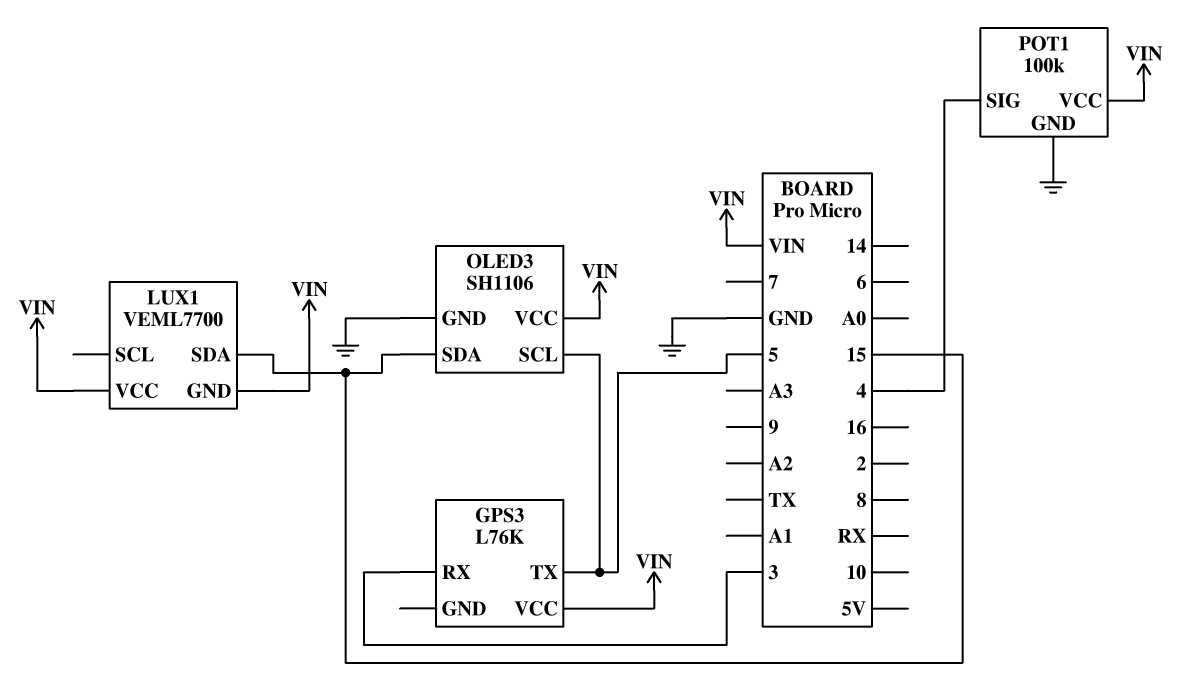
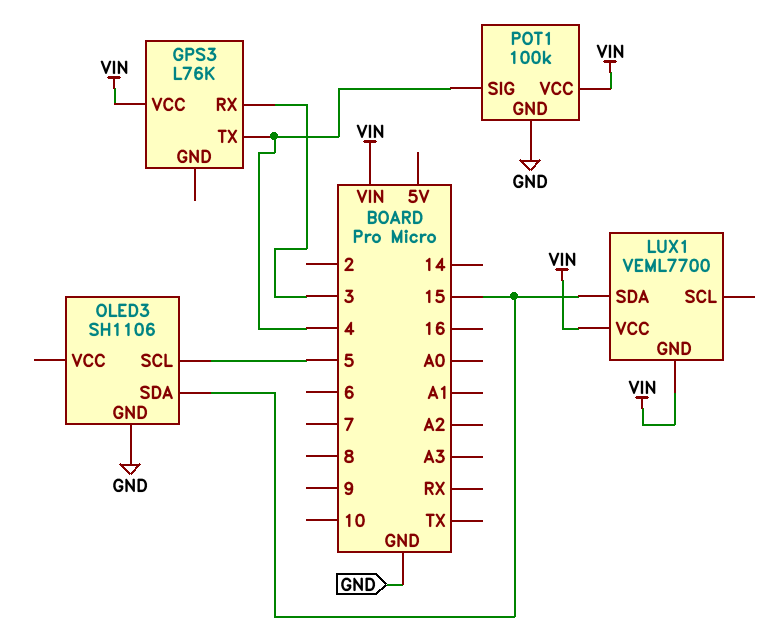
GPS3 pin TX: 5 -> 4
OLED3 pin VCC: VIN -> none

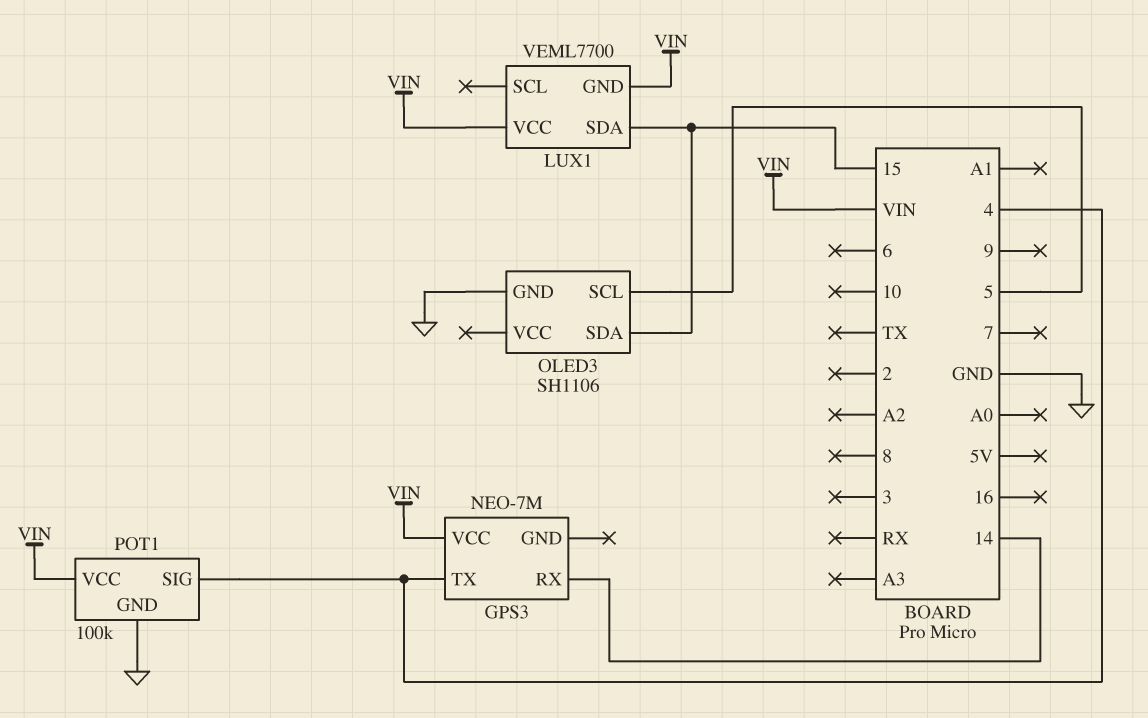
GPS3: L76K -> NEO-7M
GPS3 pin RX: 3 -> 14

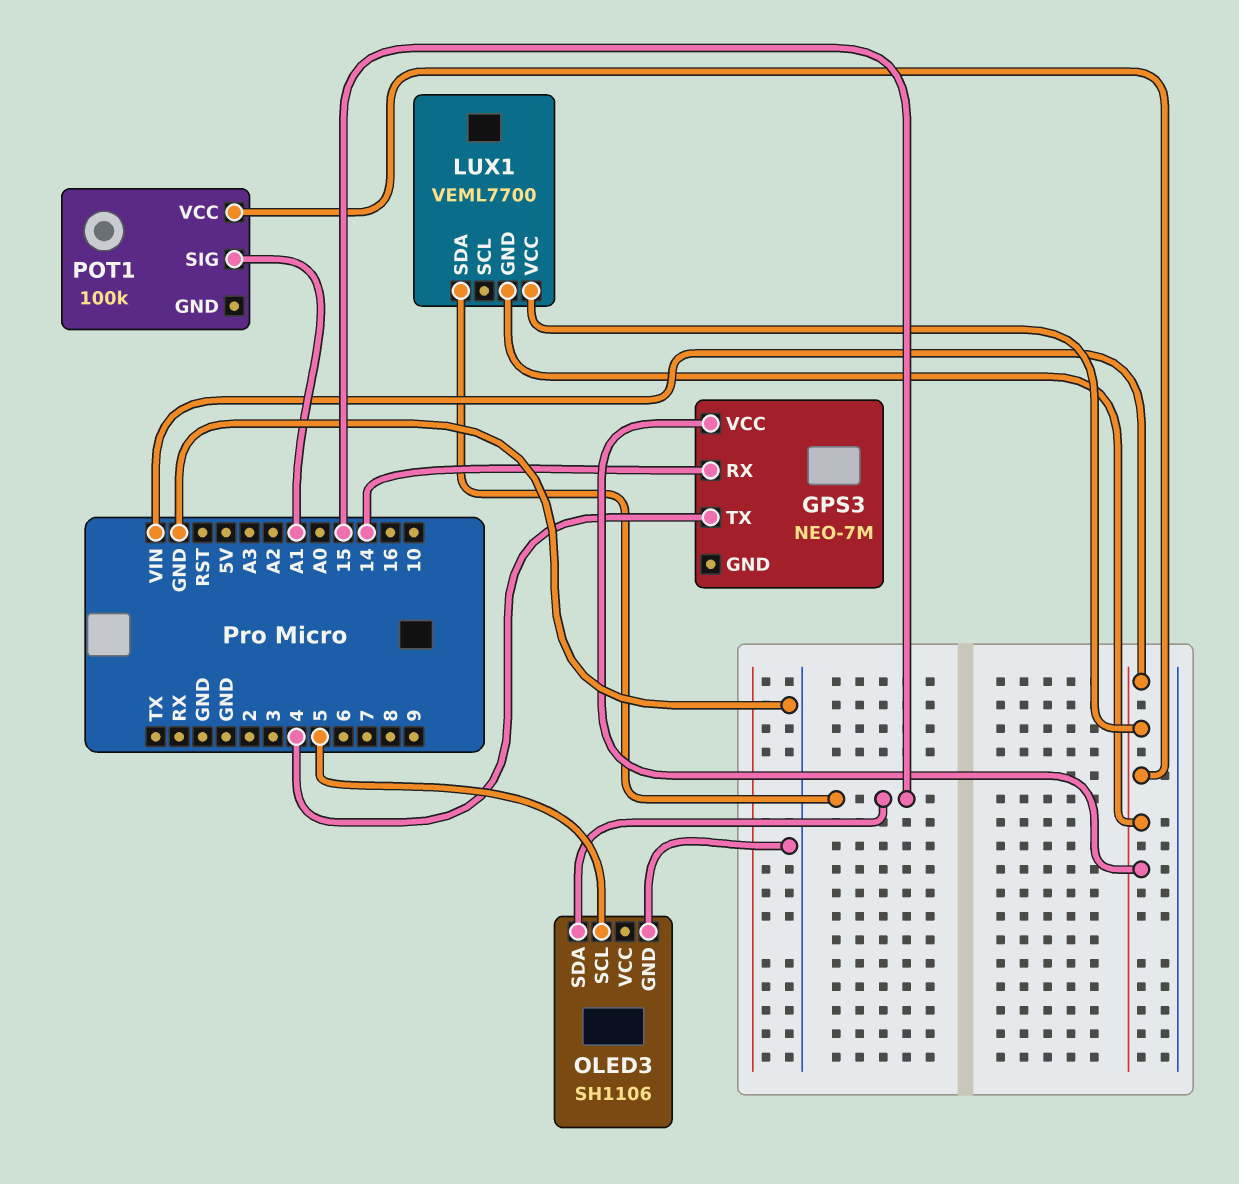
POT1 pin GND: GND -> none
POT1 pin SIG: 4 -> A1

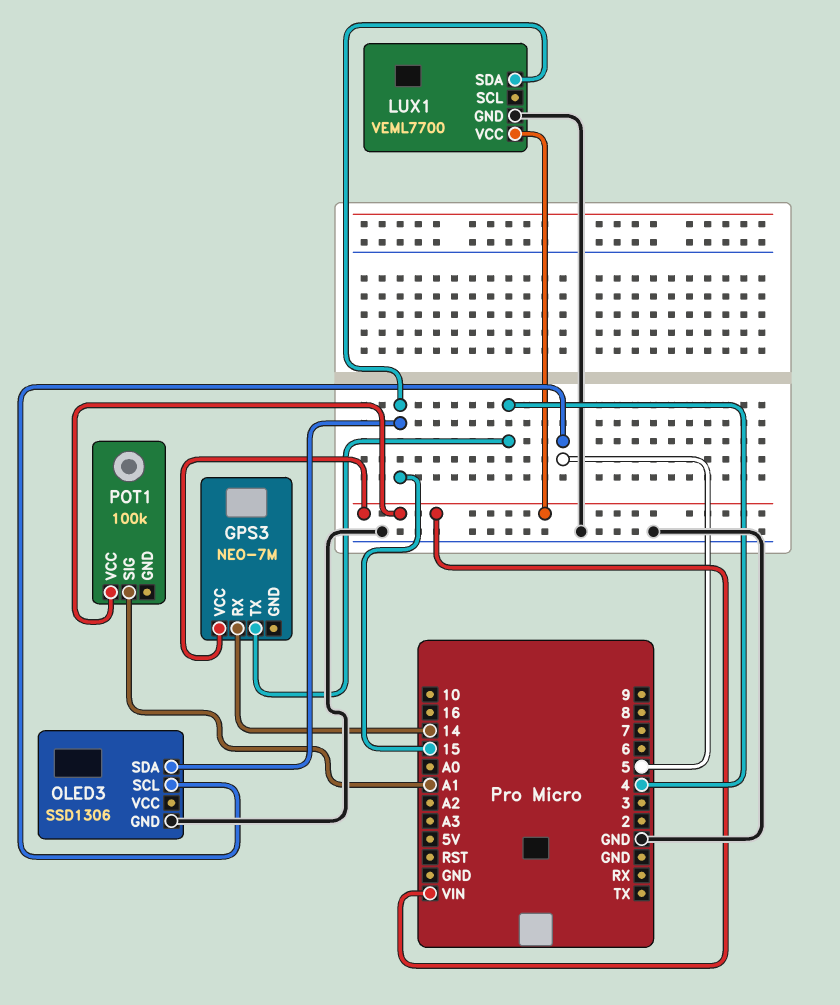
LUX1 pin GND: VIN -> GND
OLED3: SH1106 -> SSD1306

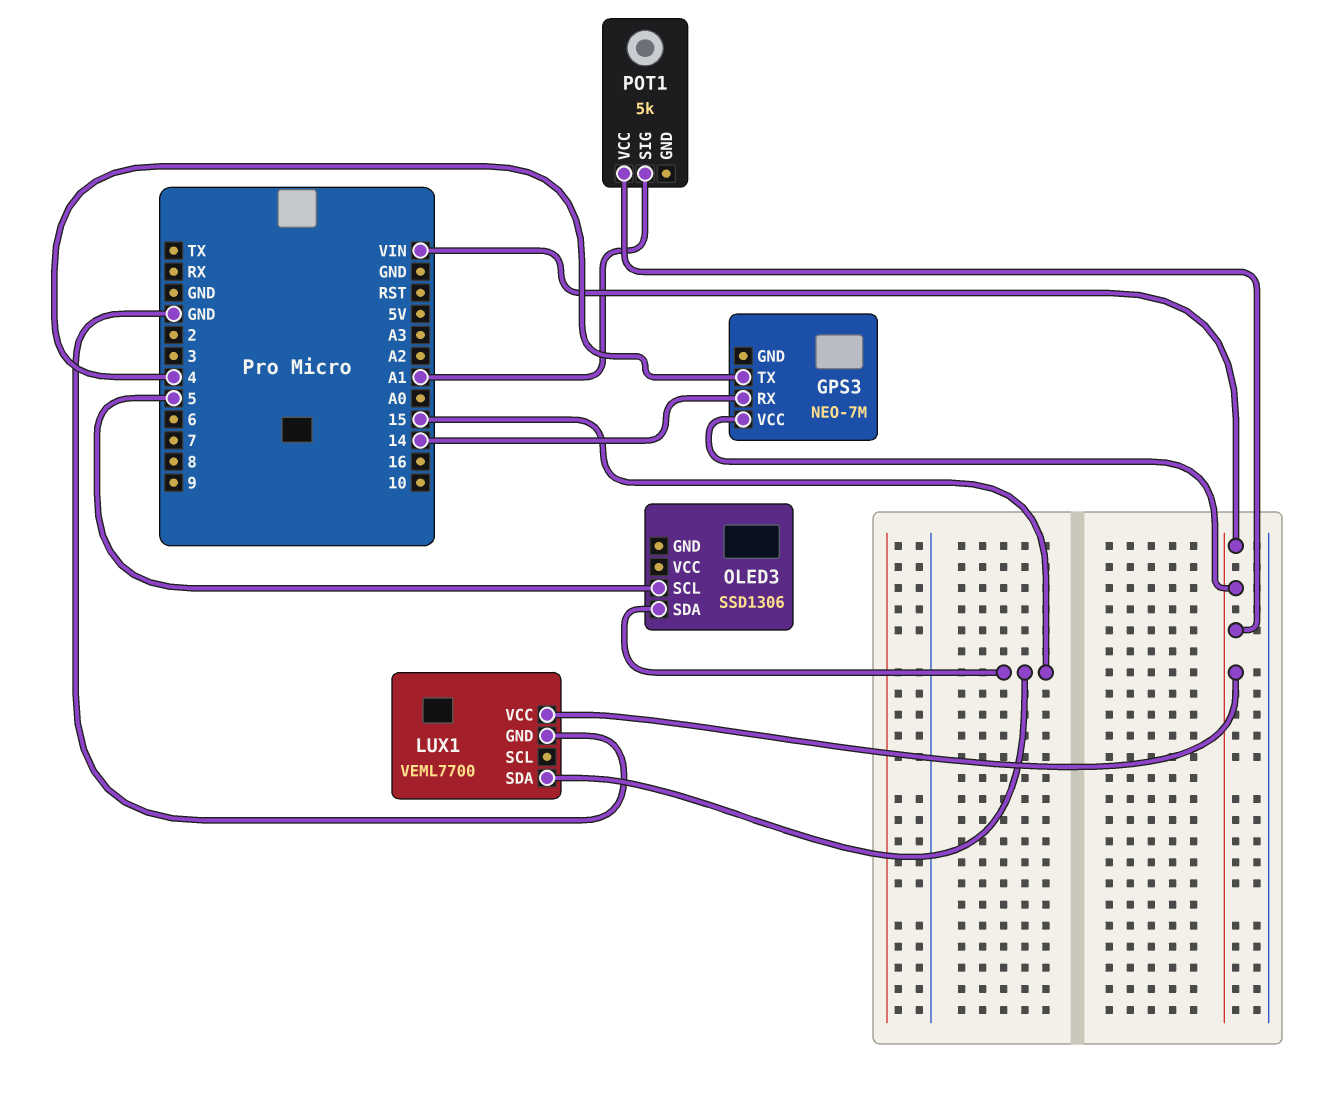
OLED3 pin GND: GND -> none
POT1: 100k -> 5k

